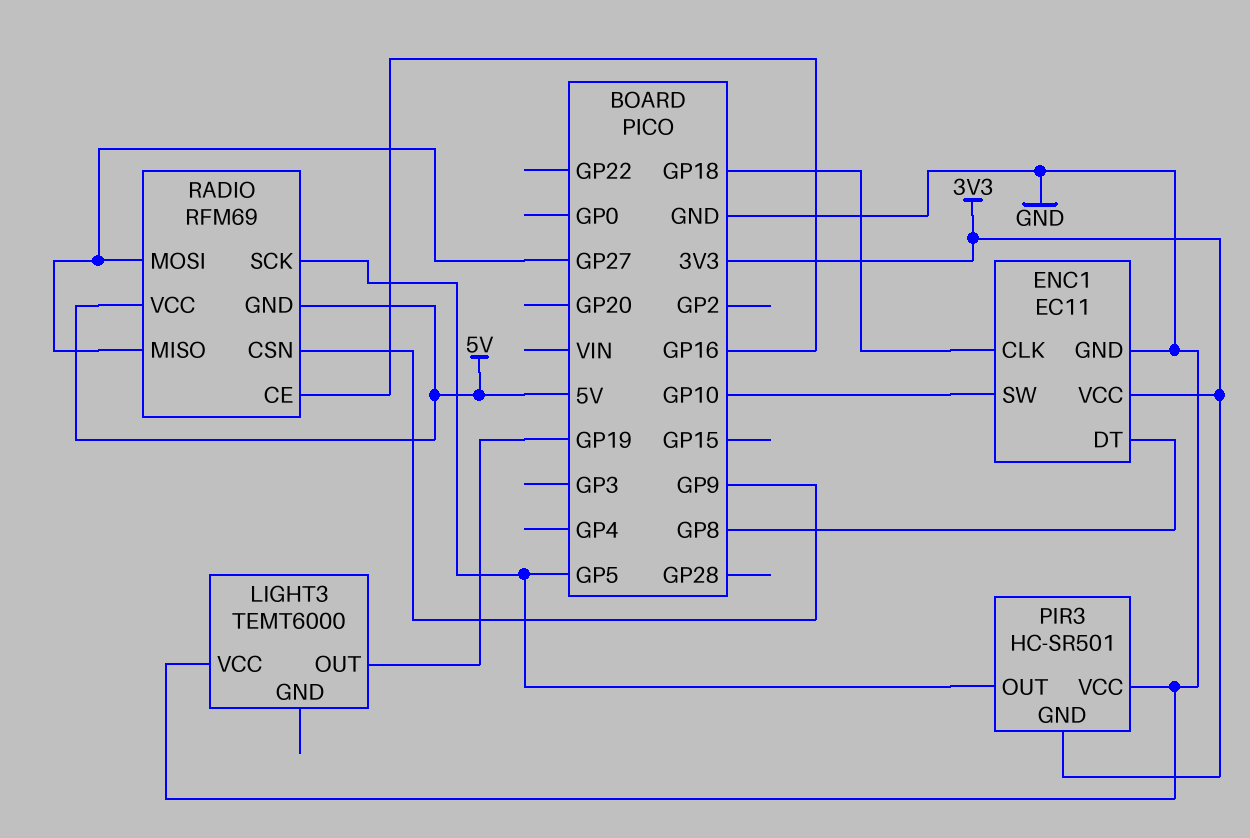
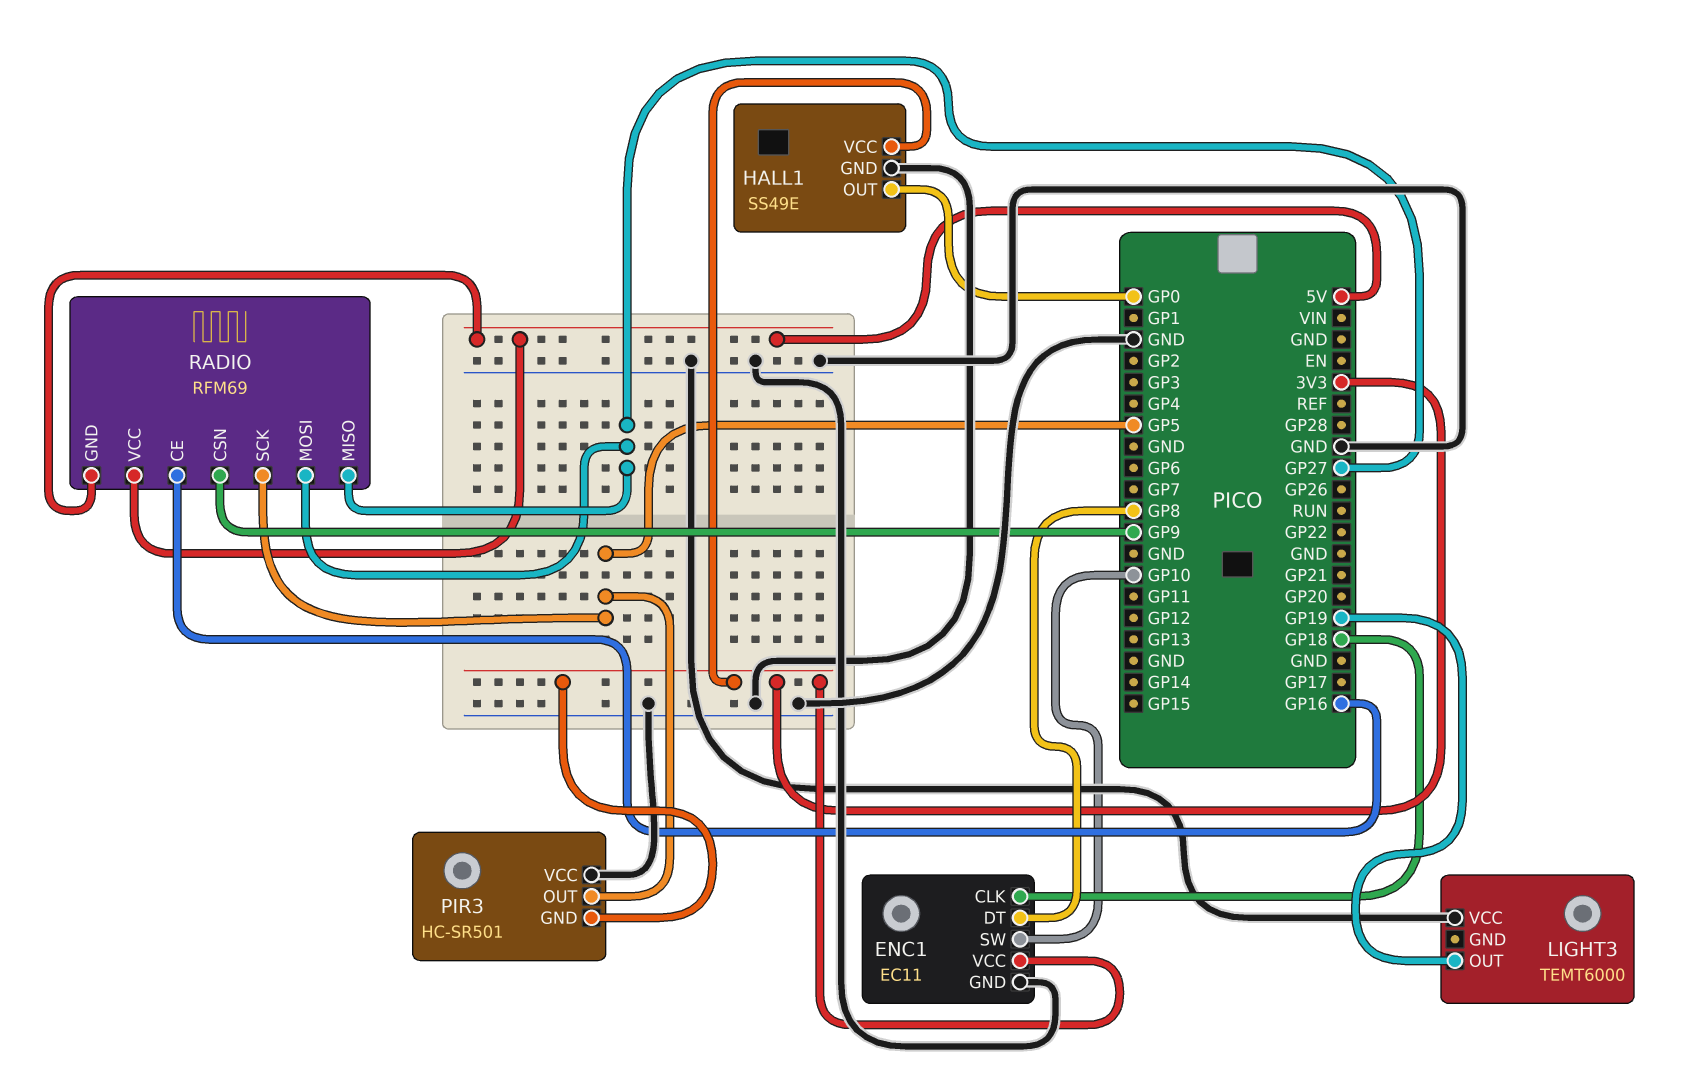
HALL1: none -> SS49E
HALL1 pin GND: none -> GND
HALL1 pin OUT: none -> GP0
HALL1 pin VCC: none -> 3V3

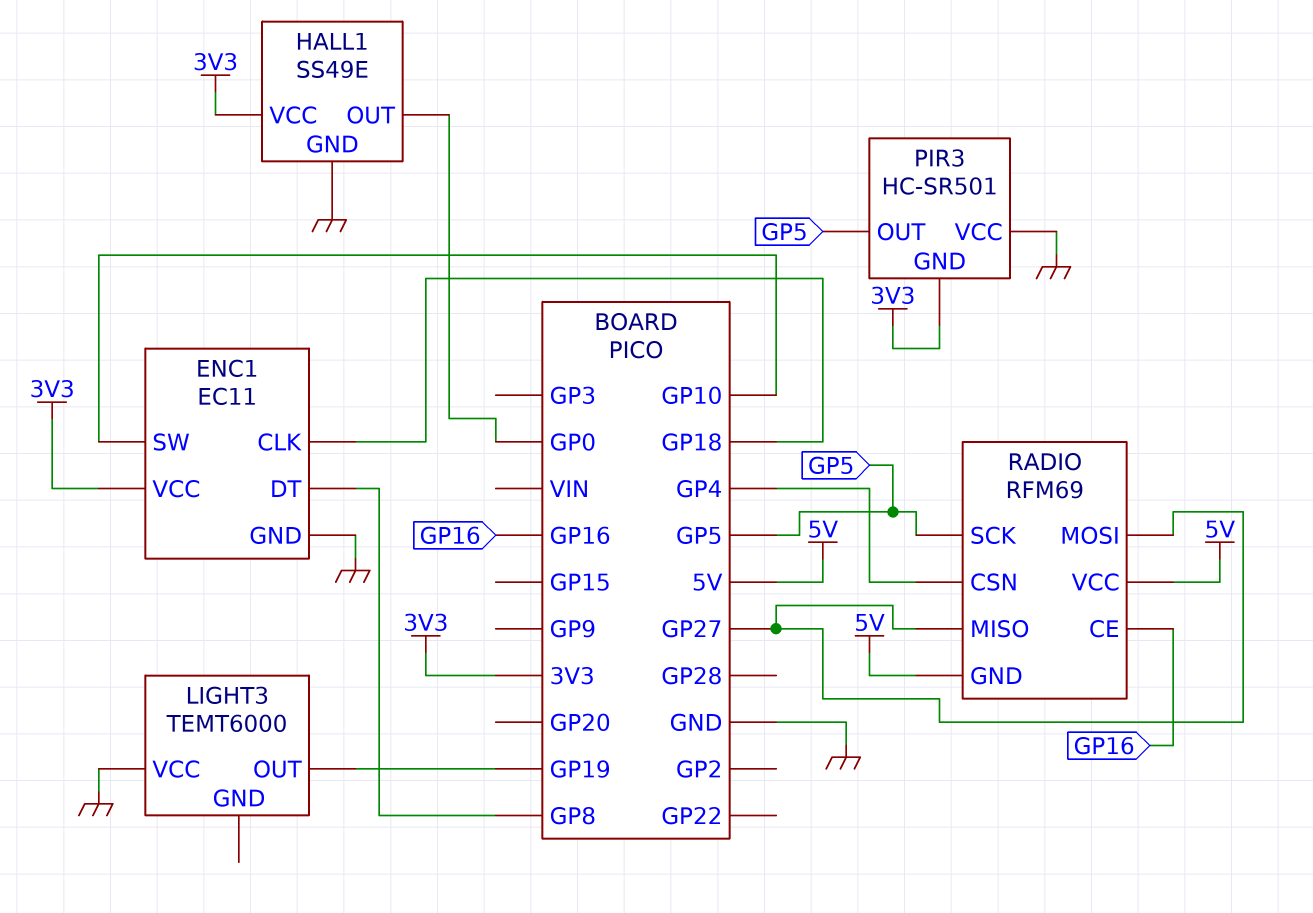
RADIO pin CSN: GP9 -> GP4

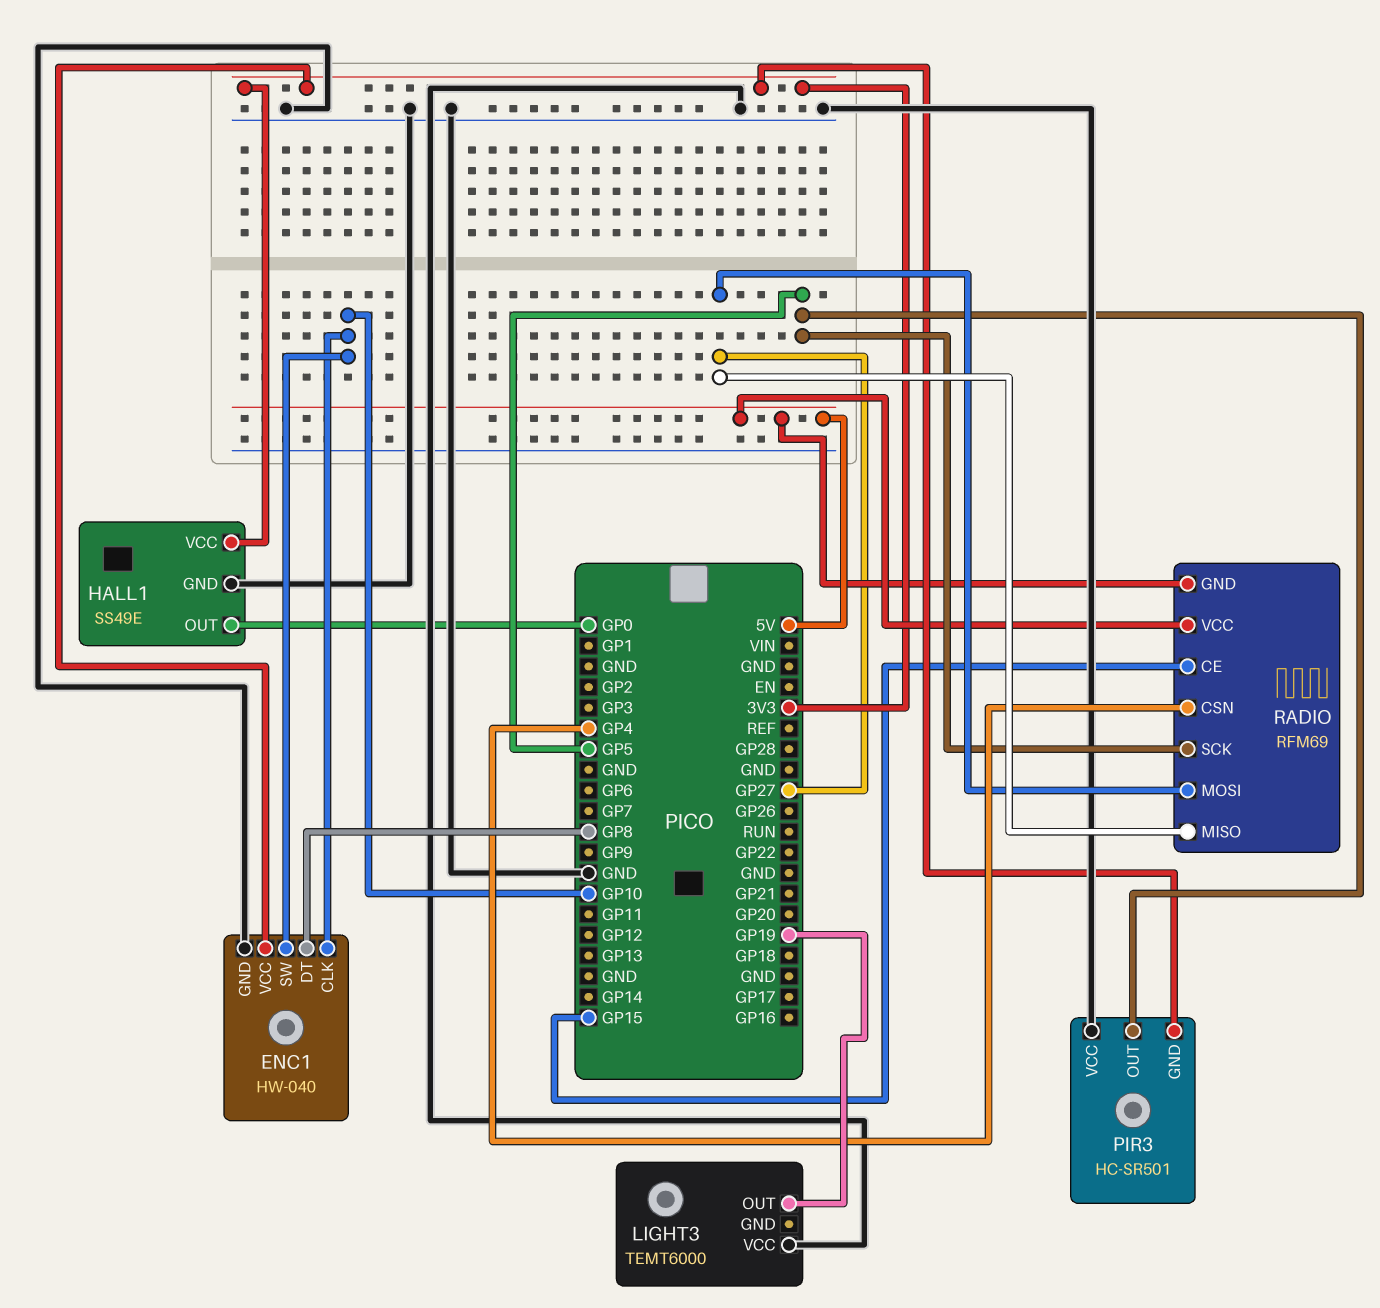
ENC1: EC11 -> HW-040
ENC1 pin CLK: GP18 -> GP10
RADIO pin CE: GP16 -> GP15

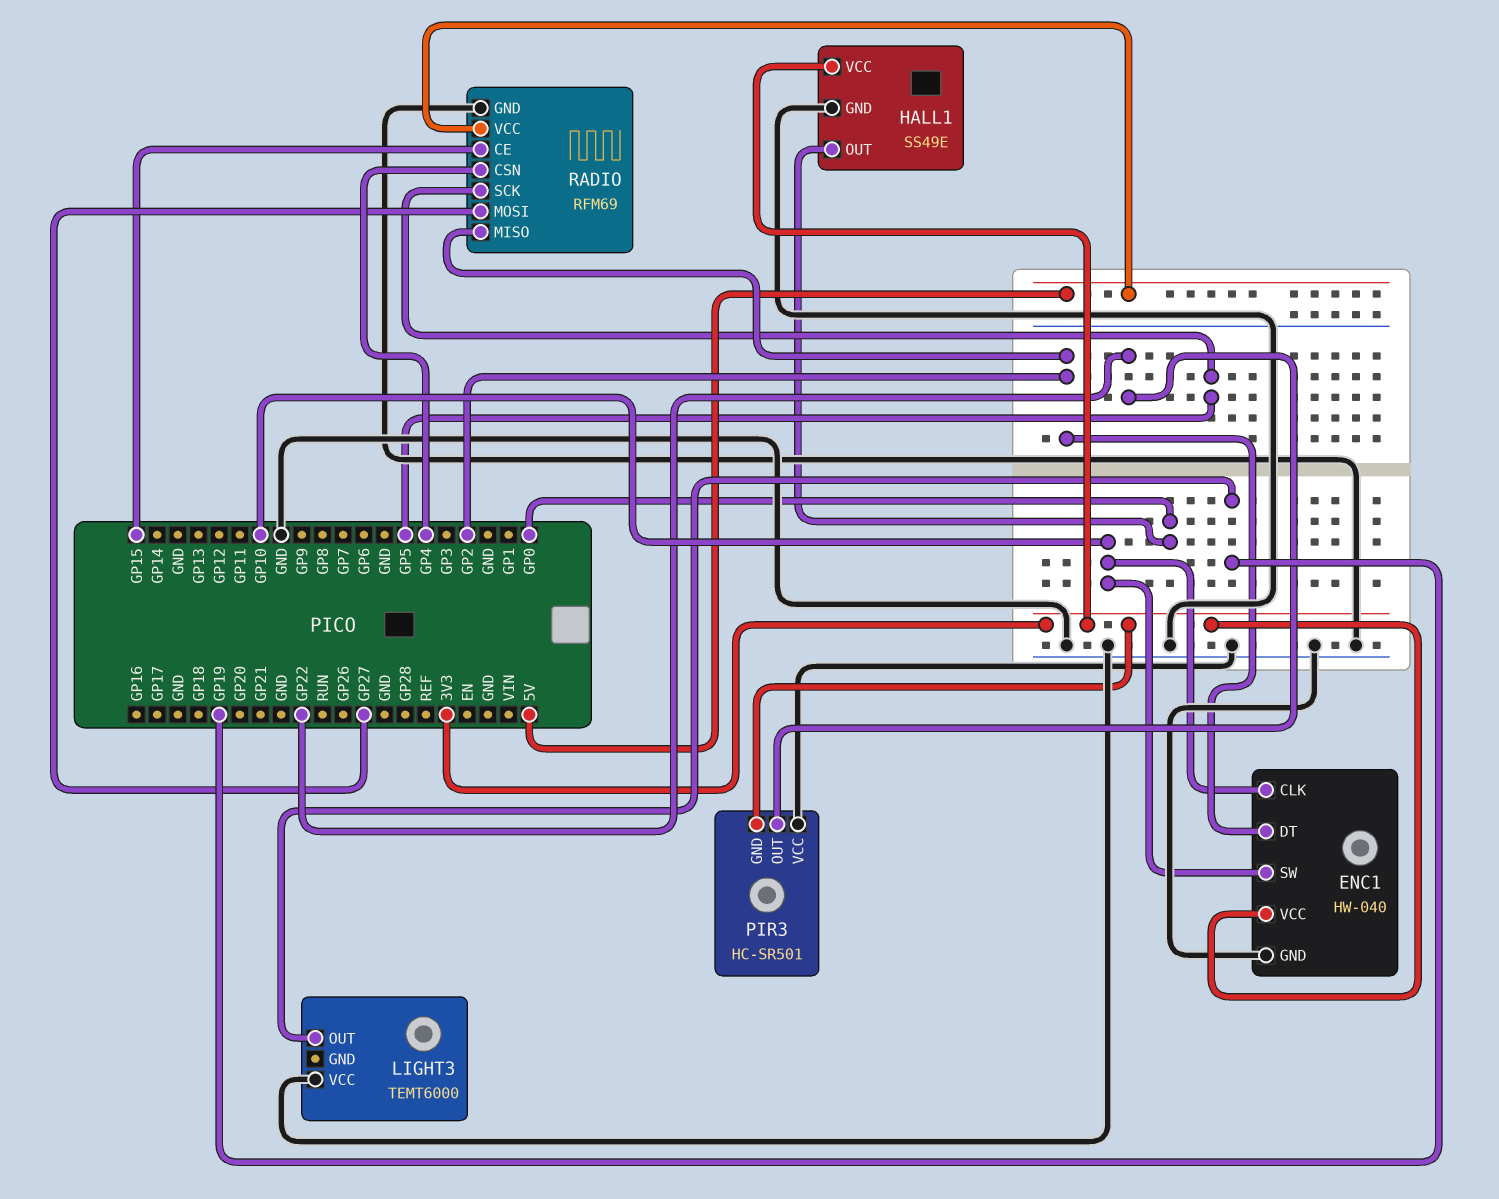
ENC1 pin DT: GP8 -> GP2
PIR3 pin OUT: GP5 -> GP22
RADIO pin GND: 5V -> GND
RADIO pin MISO: GP27 -> GP2

